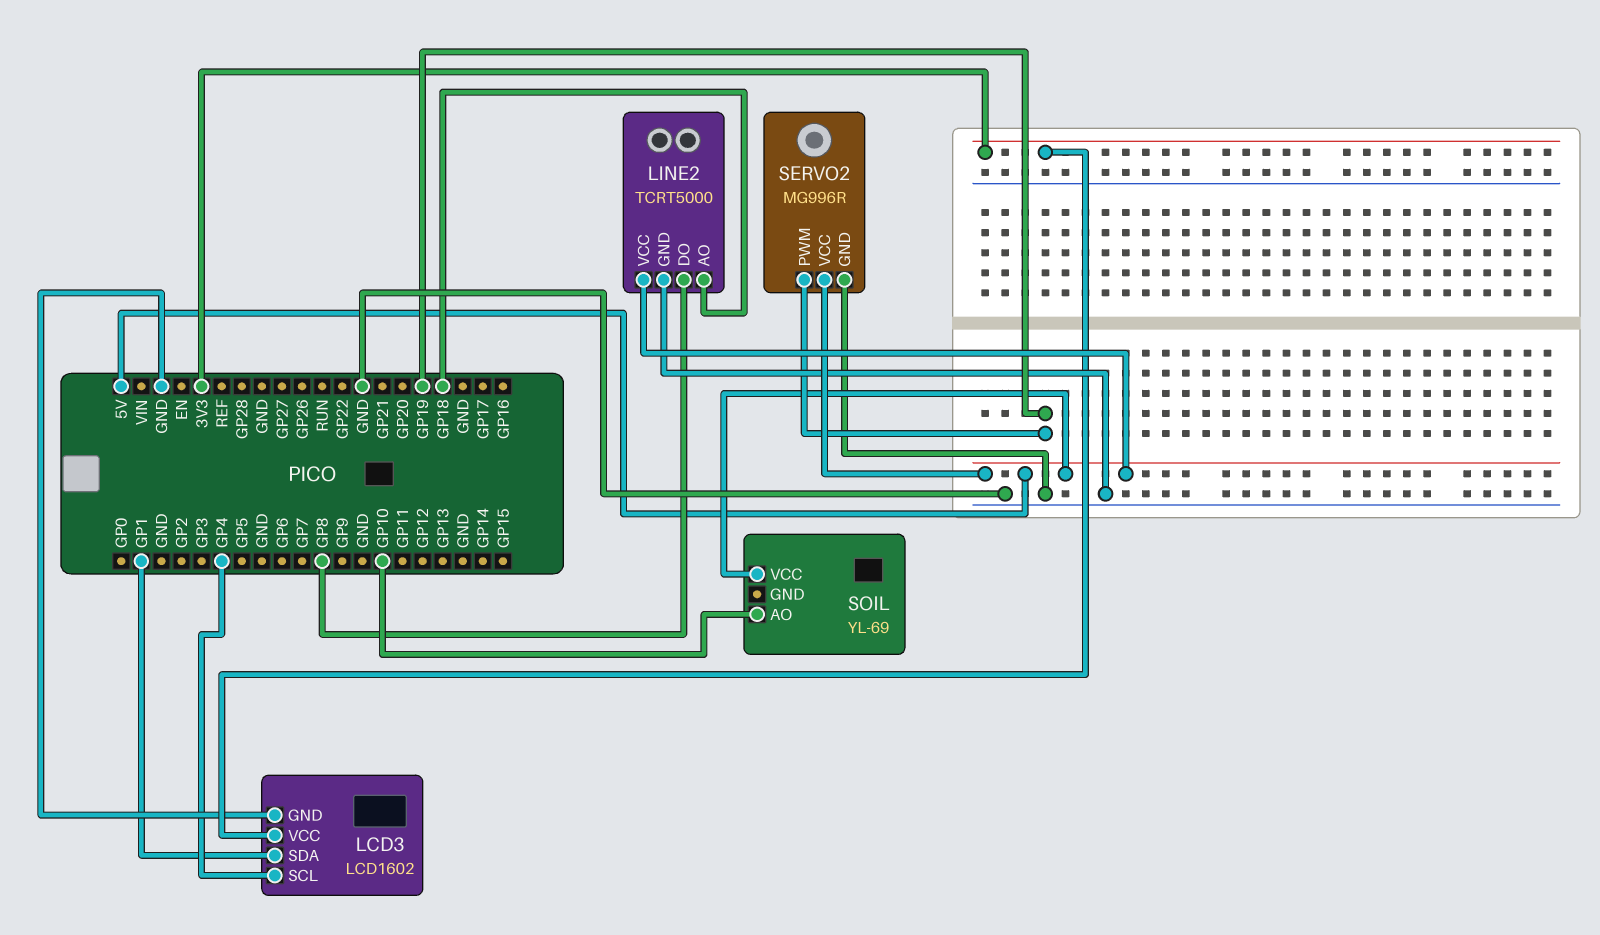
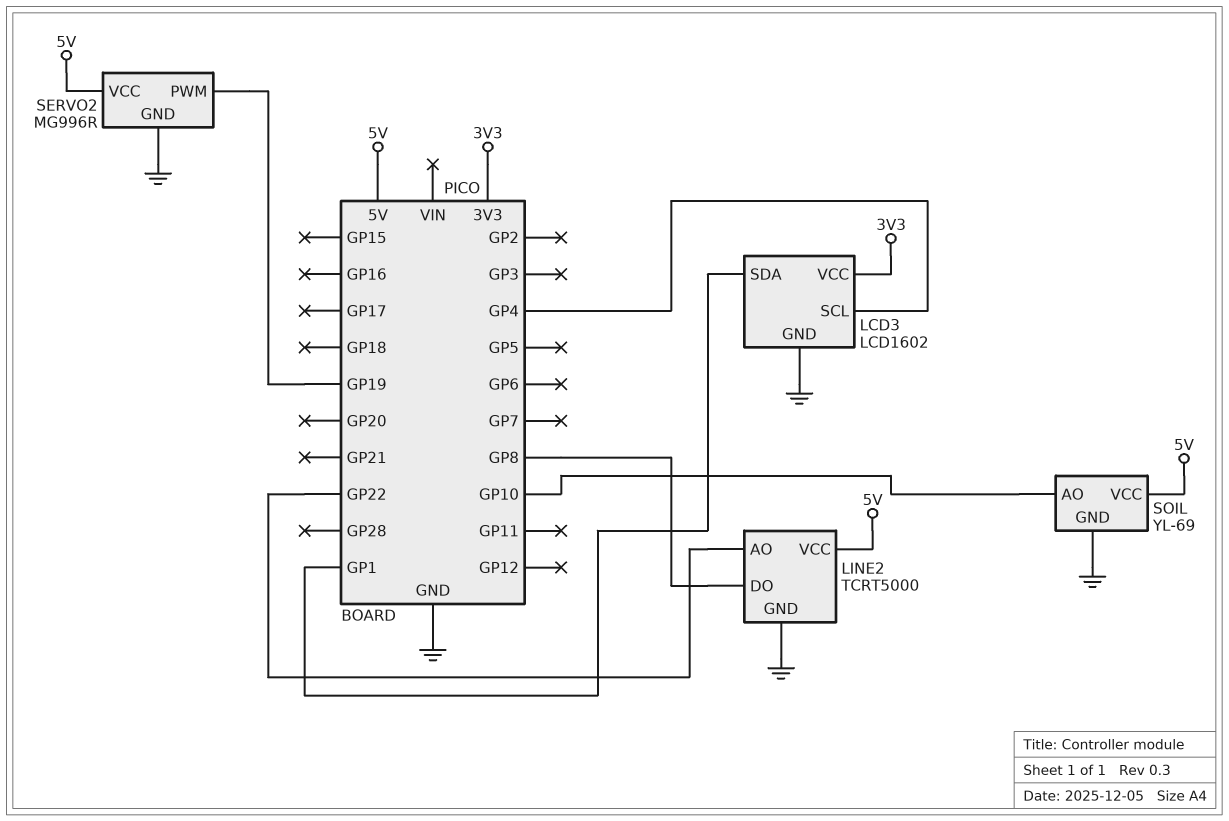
LINE2 pin AO: GP18 -> GP22
SOIL pin GND: none -> GND

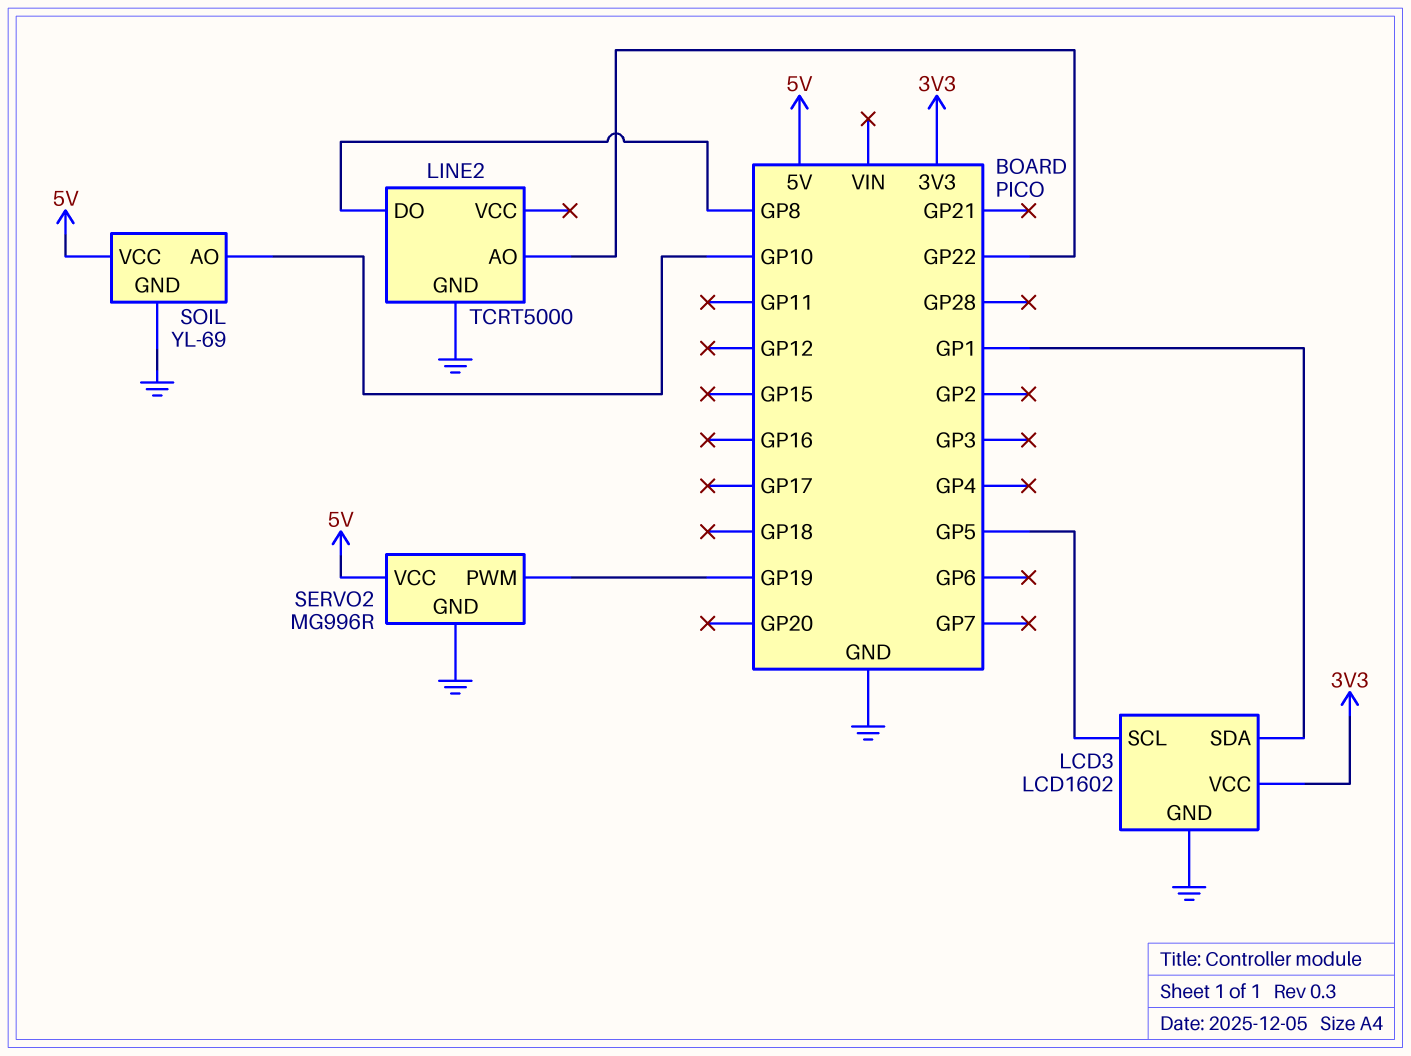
LCD3 pin SCL: GP4 -> GP5
LINE2 pin VCC: 5V -> none

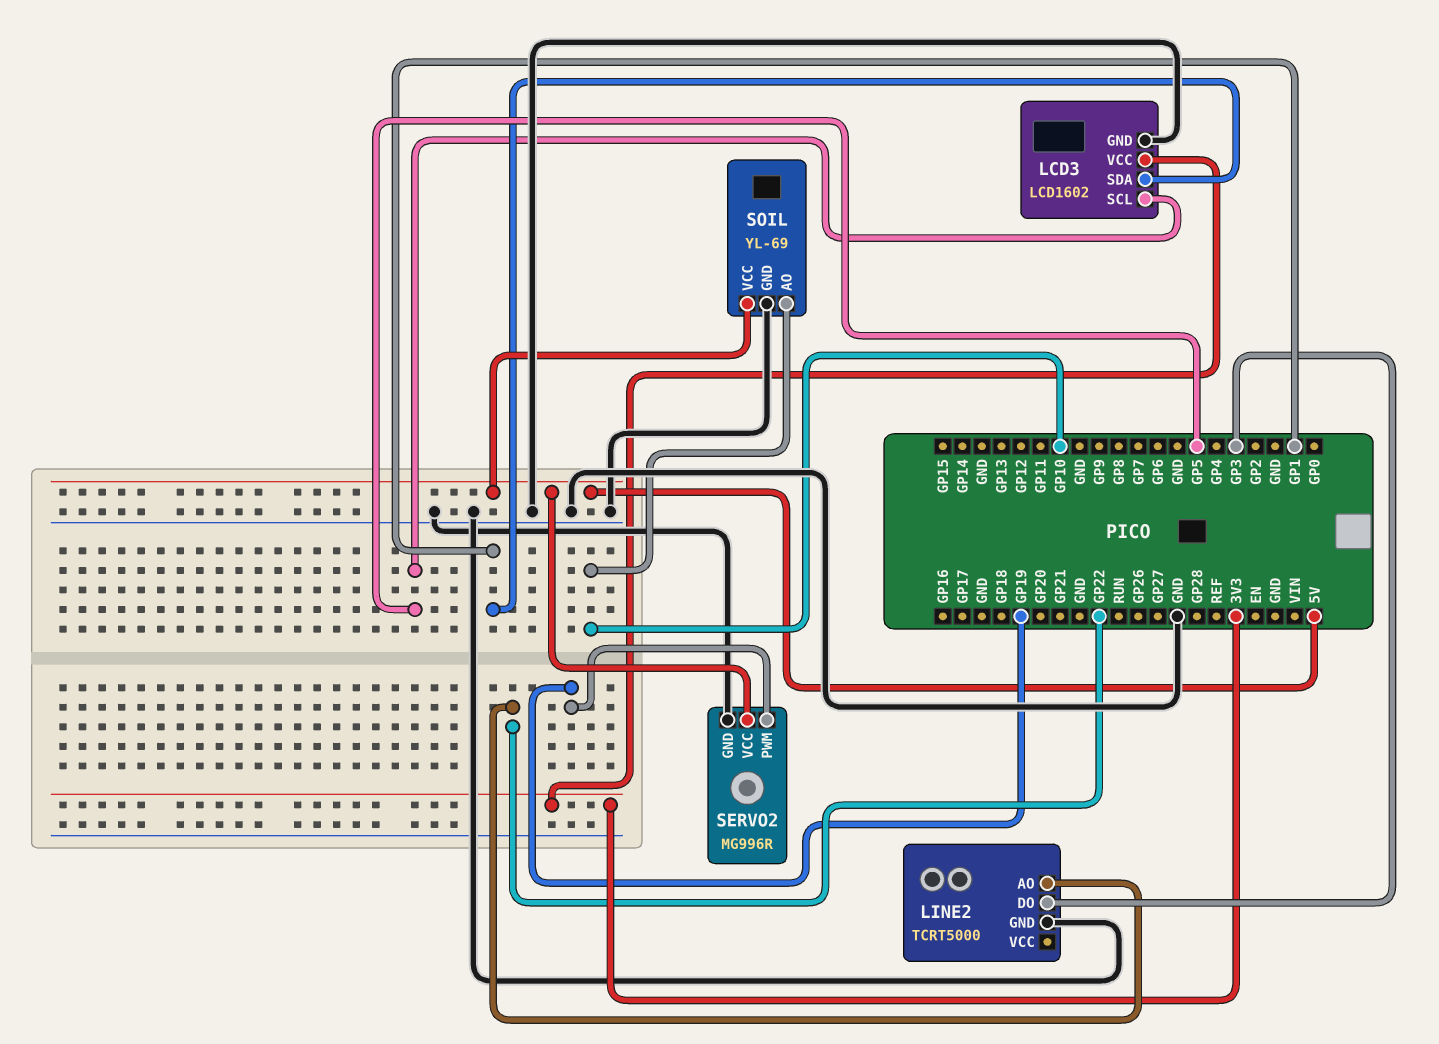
LINE2 pin DO: GP8 -> GP3

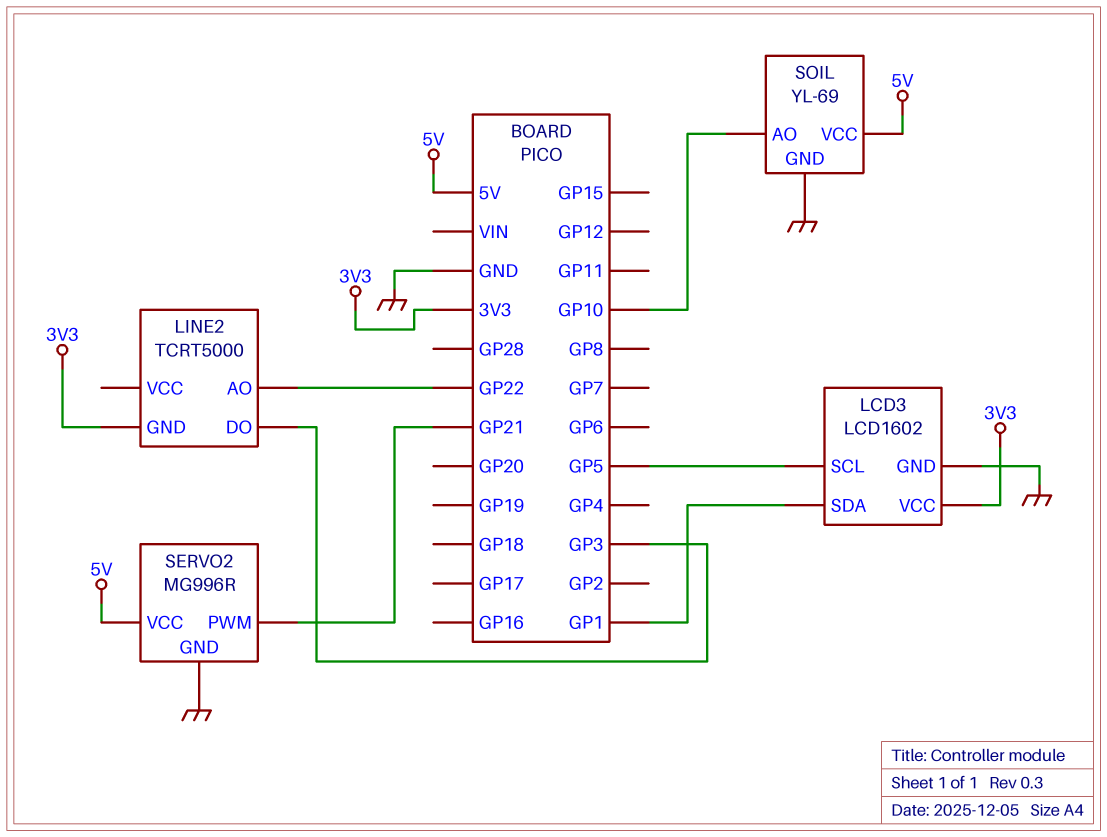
LINE2 pin GND: GND -> 3V3
SERVO2 pin PWM: GP19 -> GP21

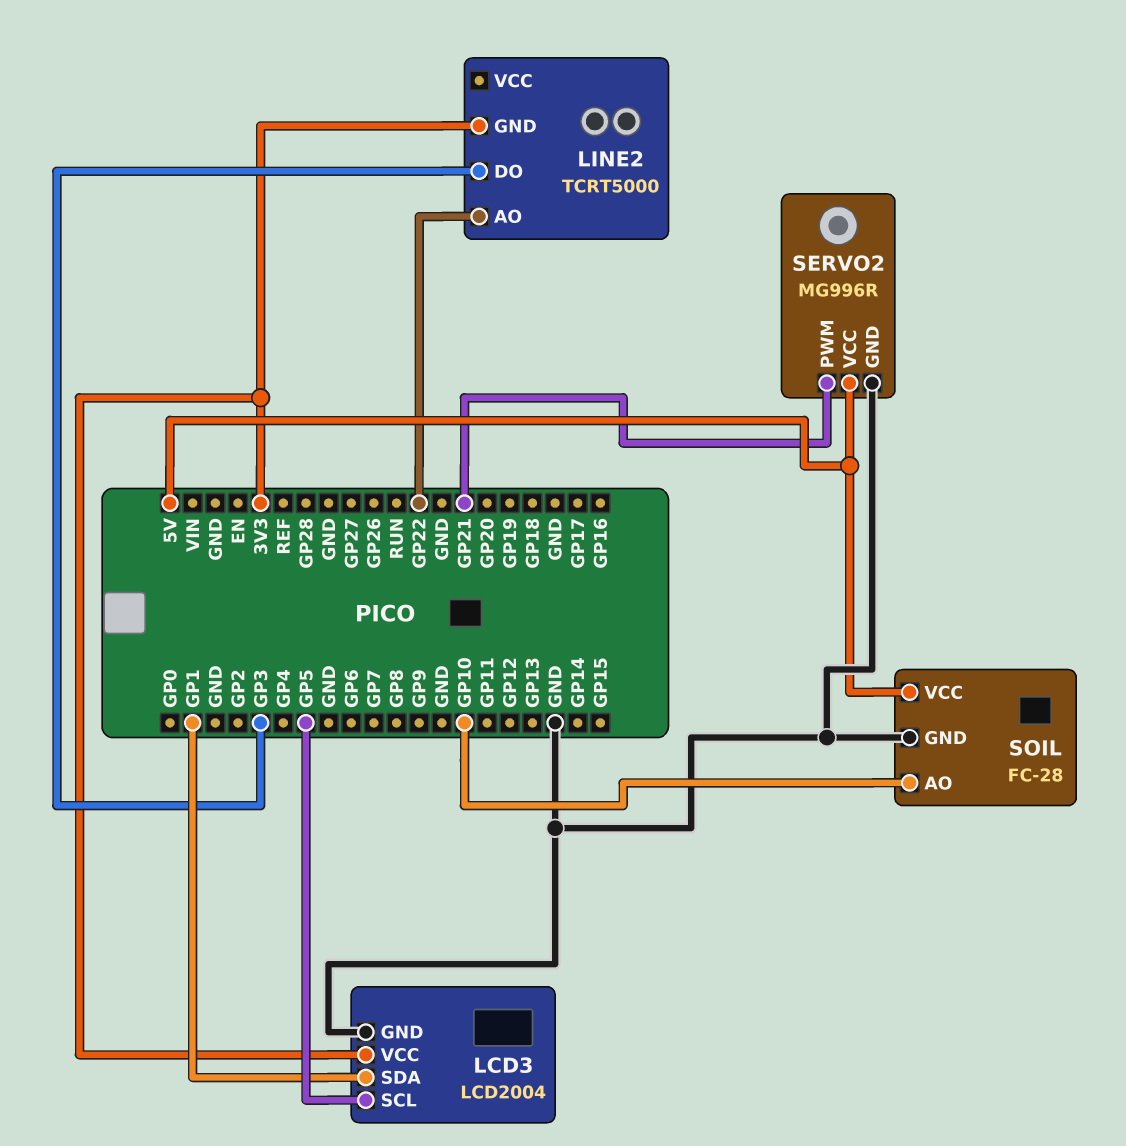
LCD3: LCD1602 -> LCD2004
SOIL: YL-69 -> FC-28

